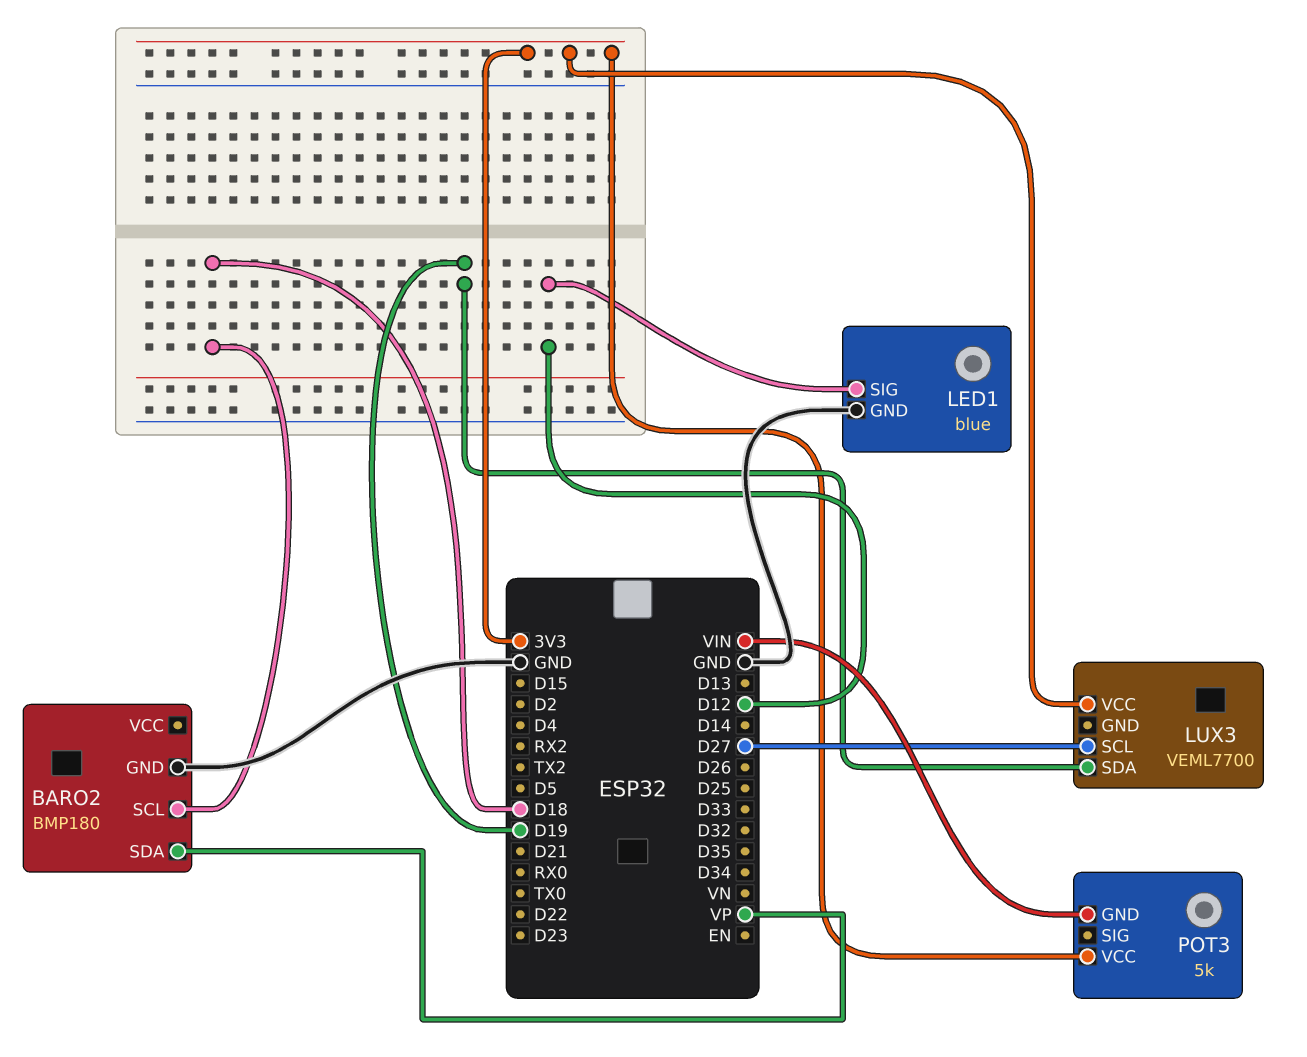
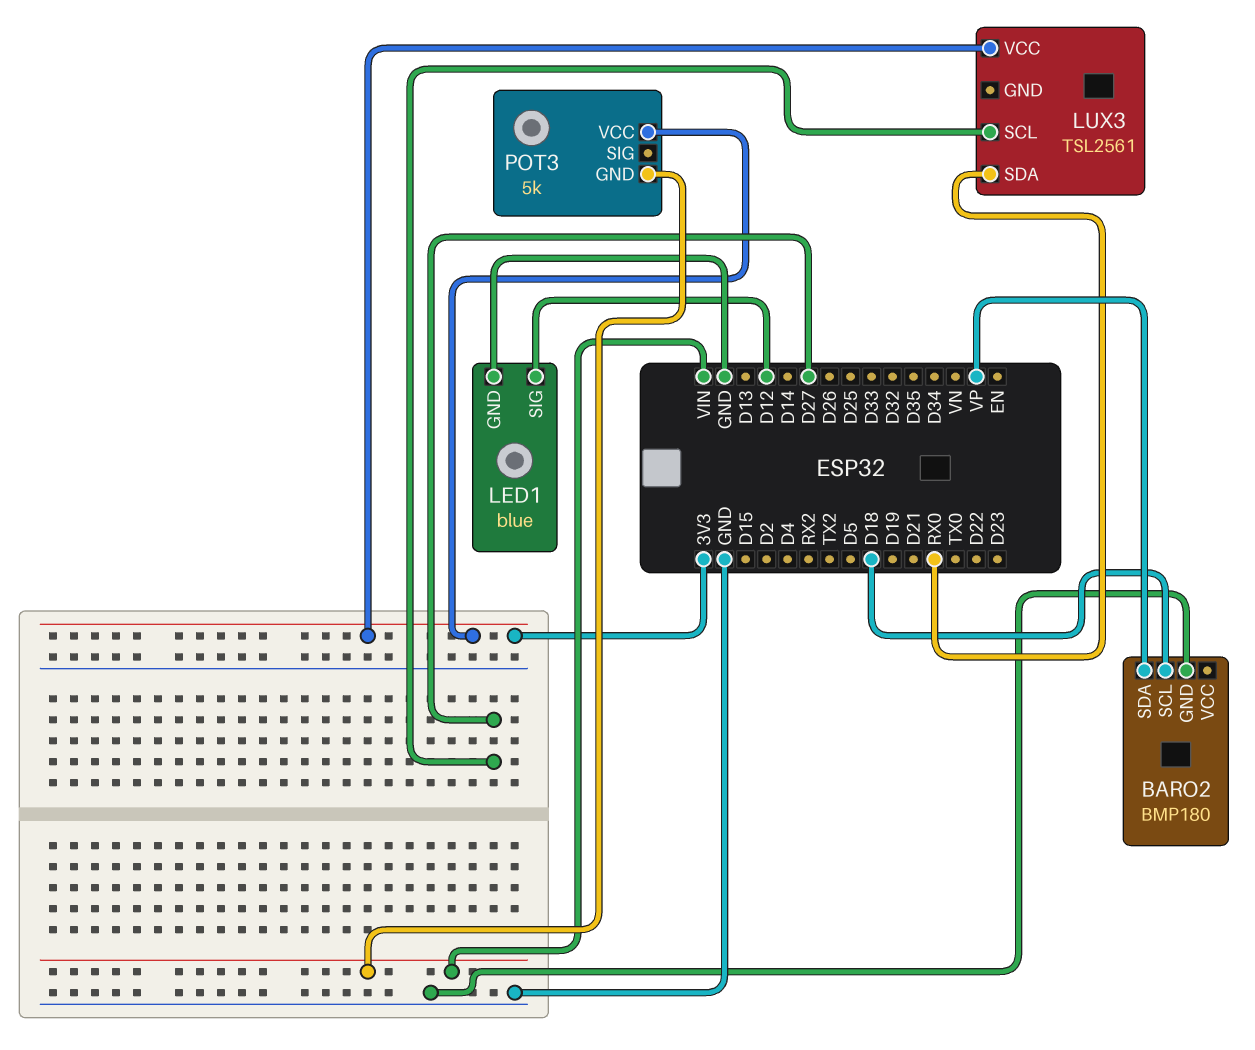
LUX3: VEML7700 -> TSL2561
LUX3 pin SDA: D19 -> RX0

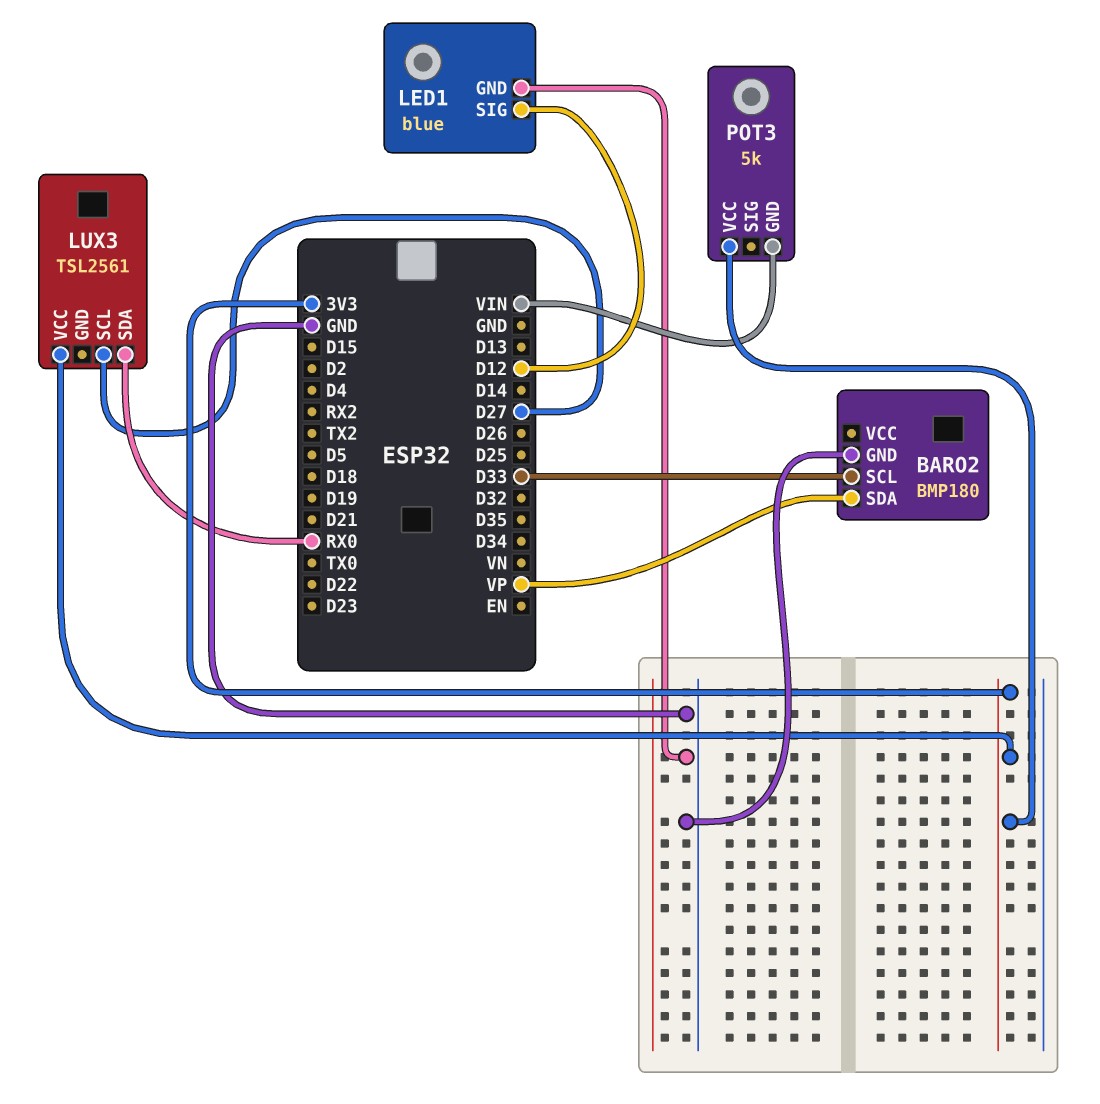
BARO2 pin SCL: D18 -> D33

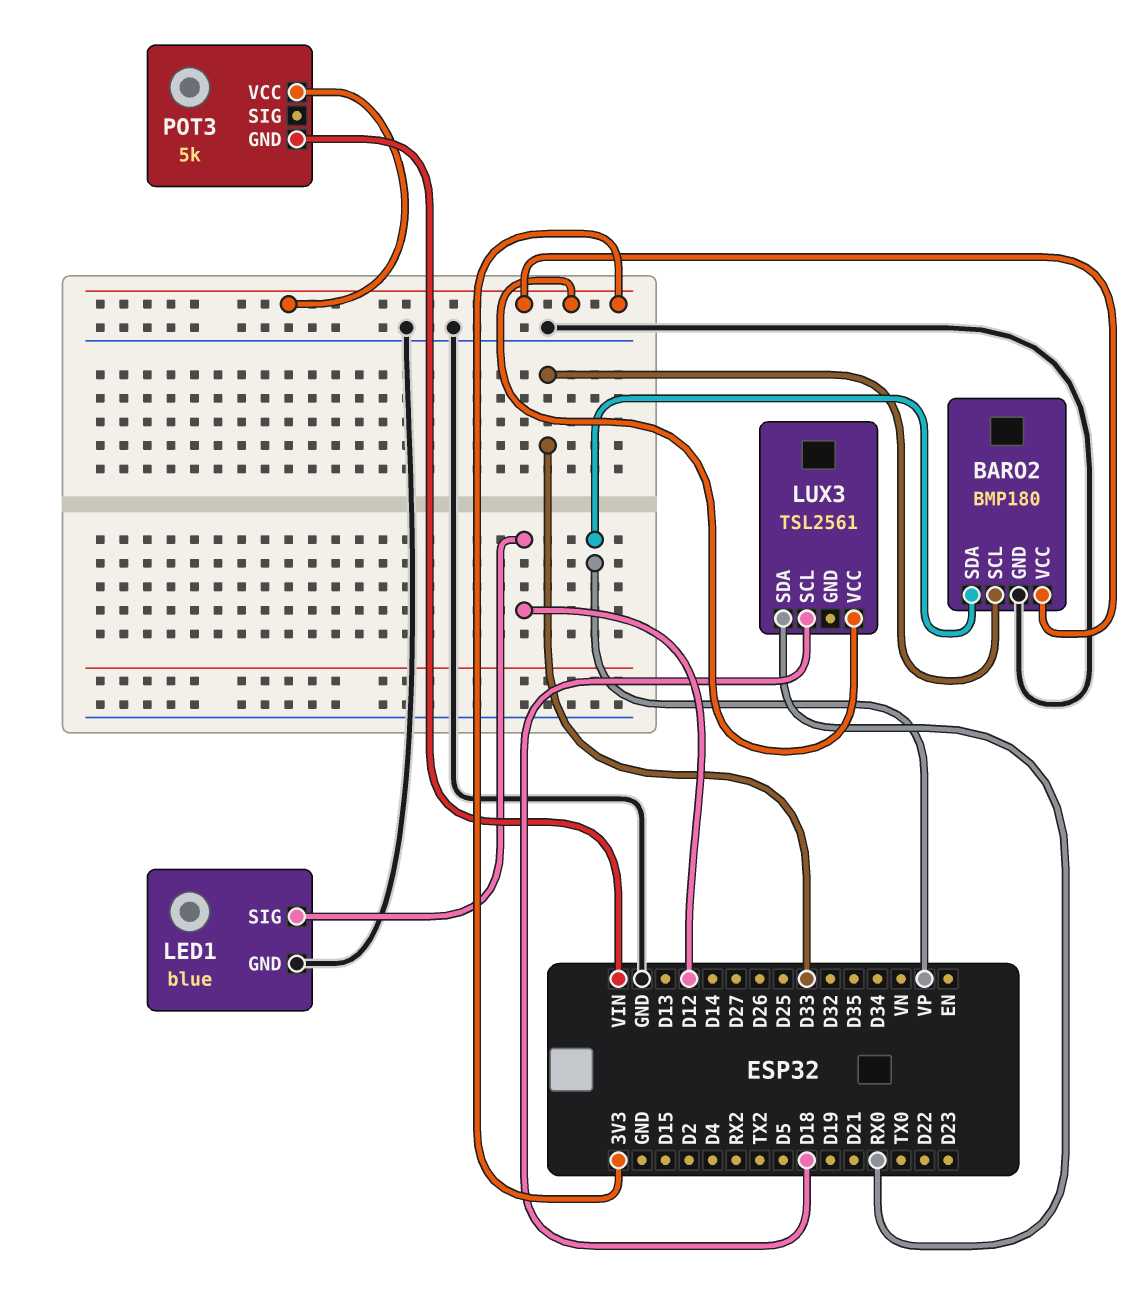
BARO2 pin VCC: none -> 3V3
LUX3 pin SCL: D27 -> D18

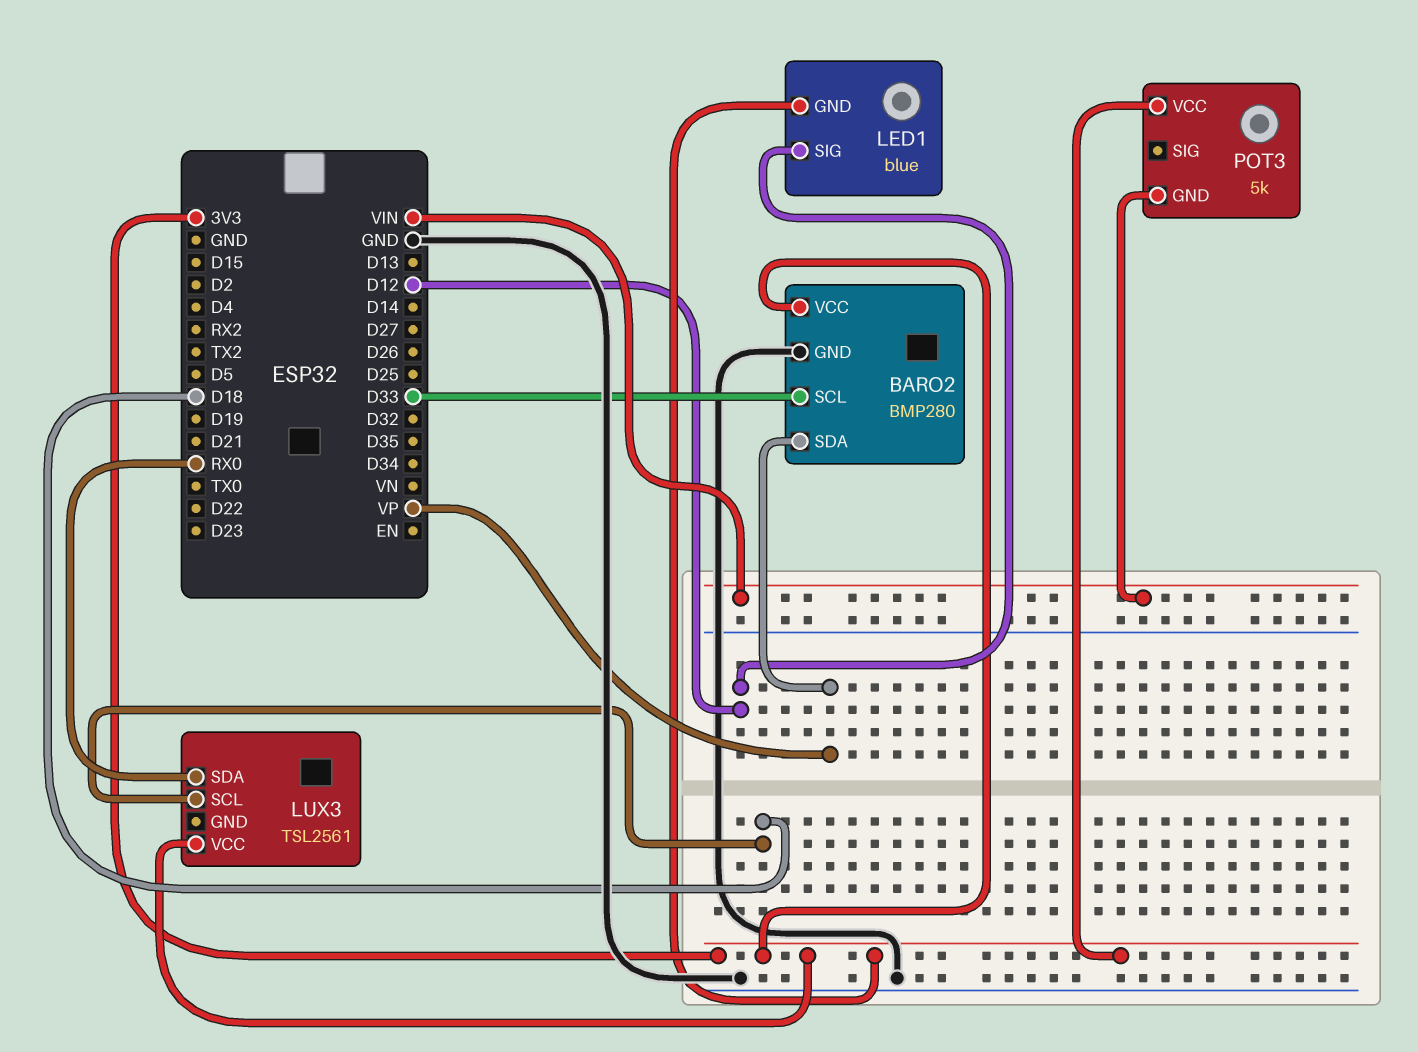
BARO2: BMP180 -> BMP280
LED1 pin GND: GND -> 3V3

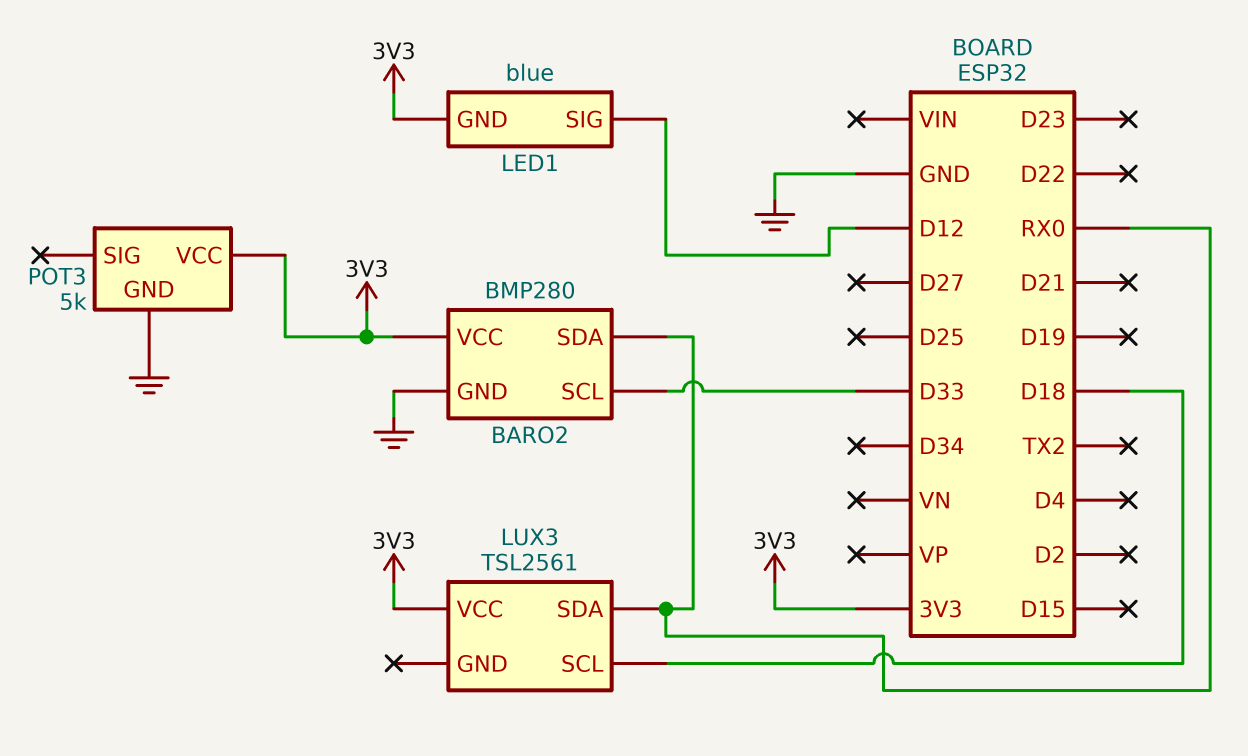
BARO2 pin SDA: VP -> RX0
POT3 pin GND: VIN -> GND

